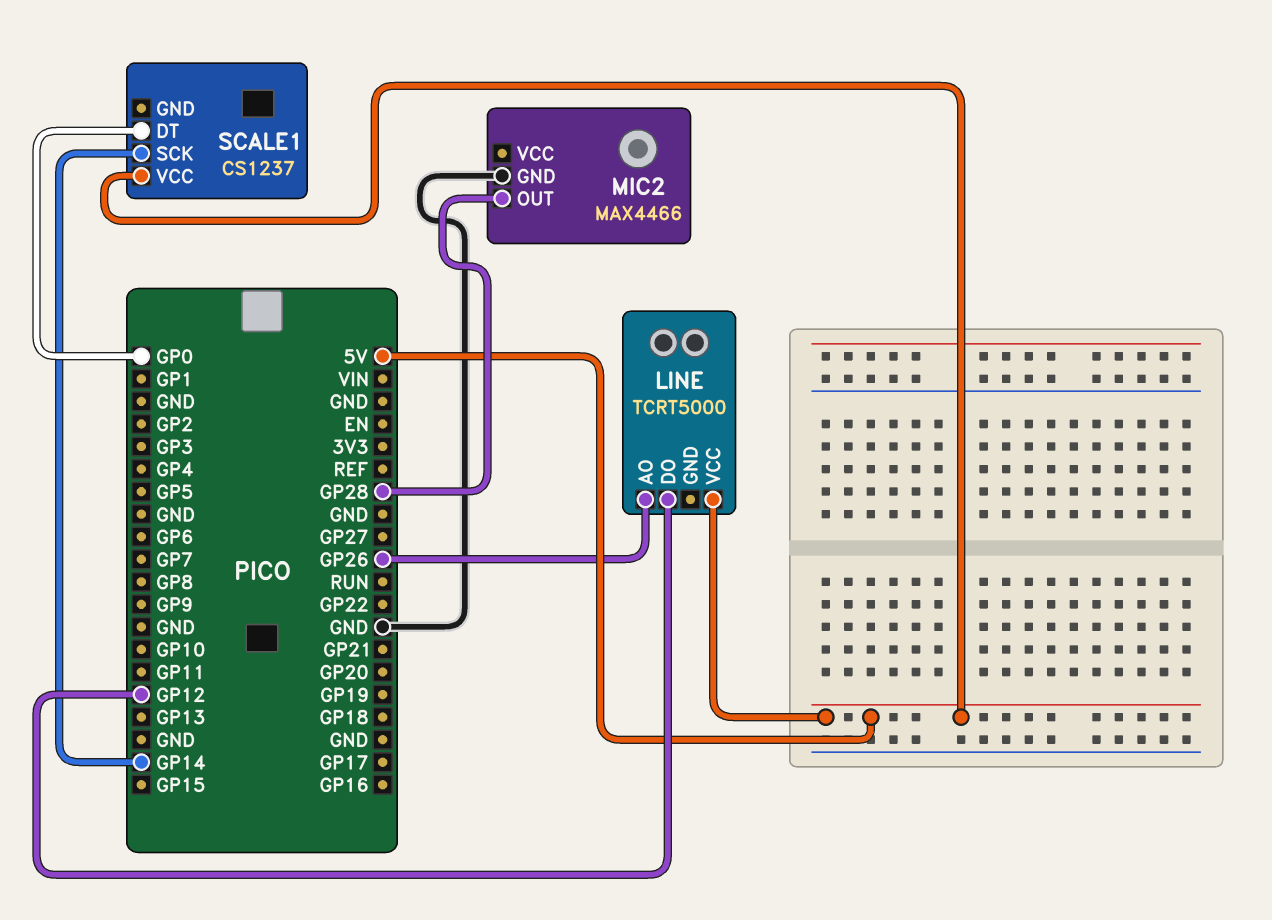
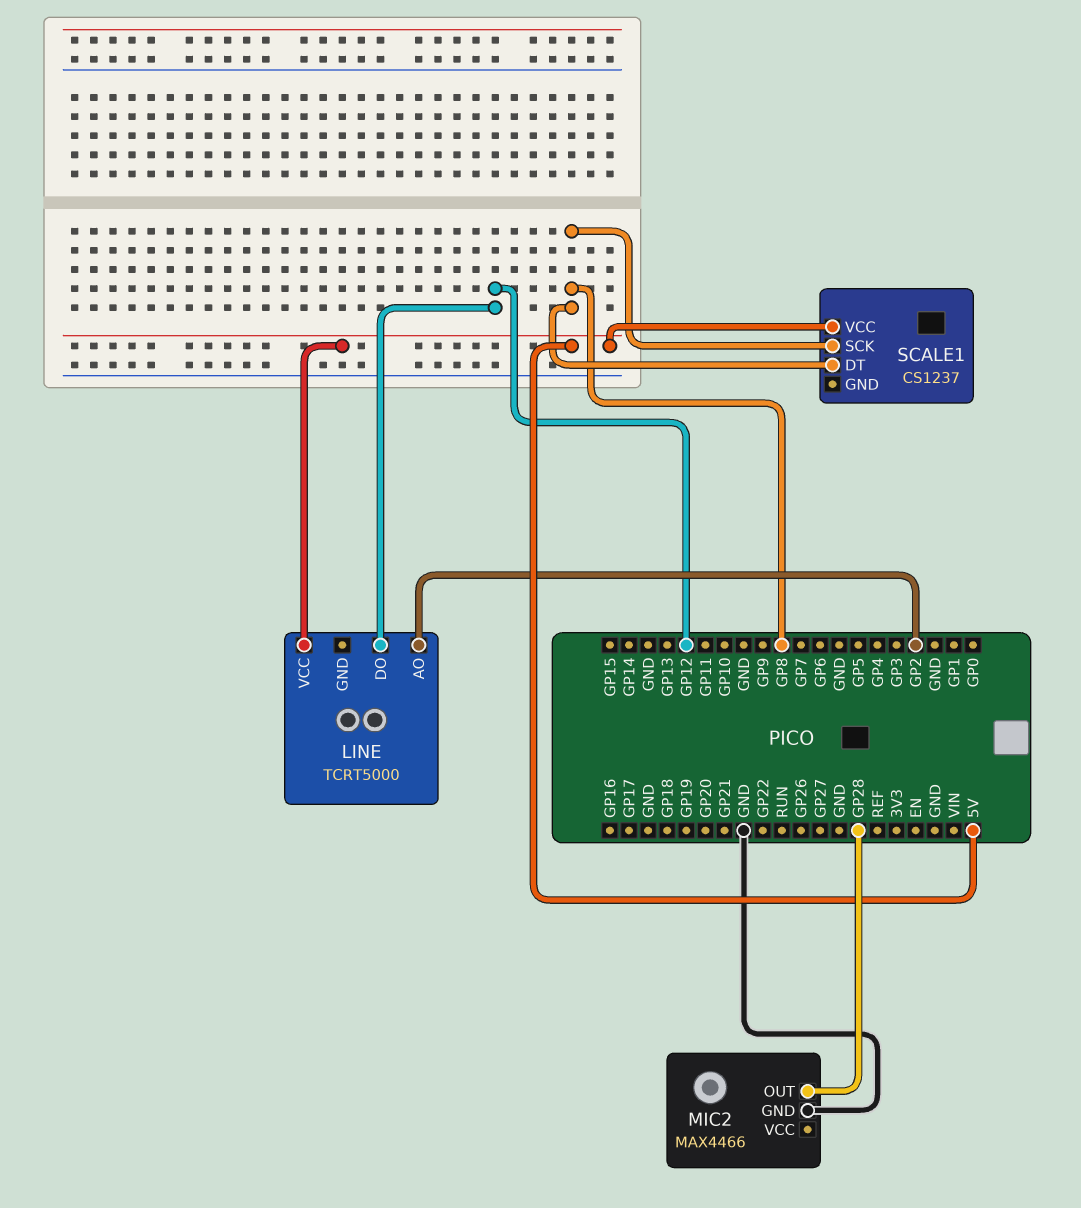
LINE pin AO: GP26 -> GP2
SCALE1 pin DT: GP0 -> GP8
SCALE1 pin SCK: GP14 -> GP8

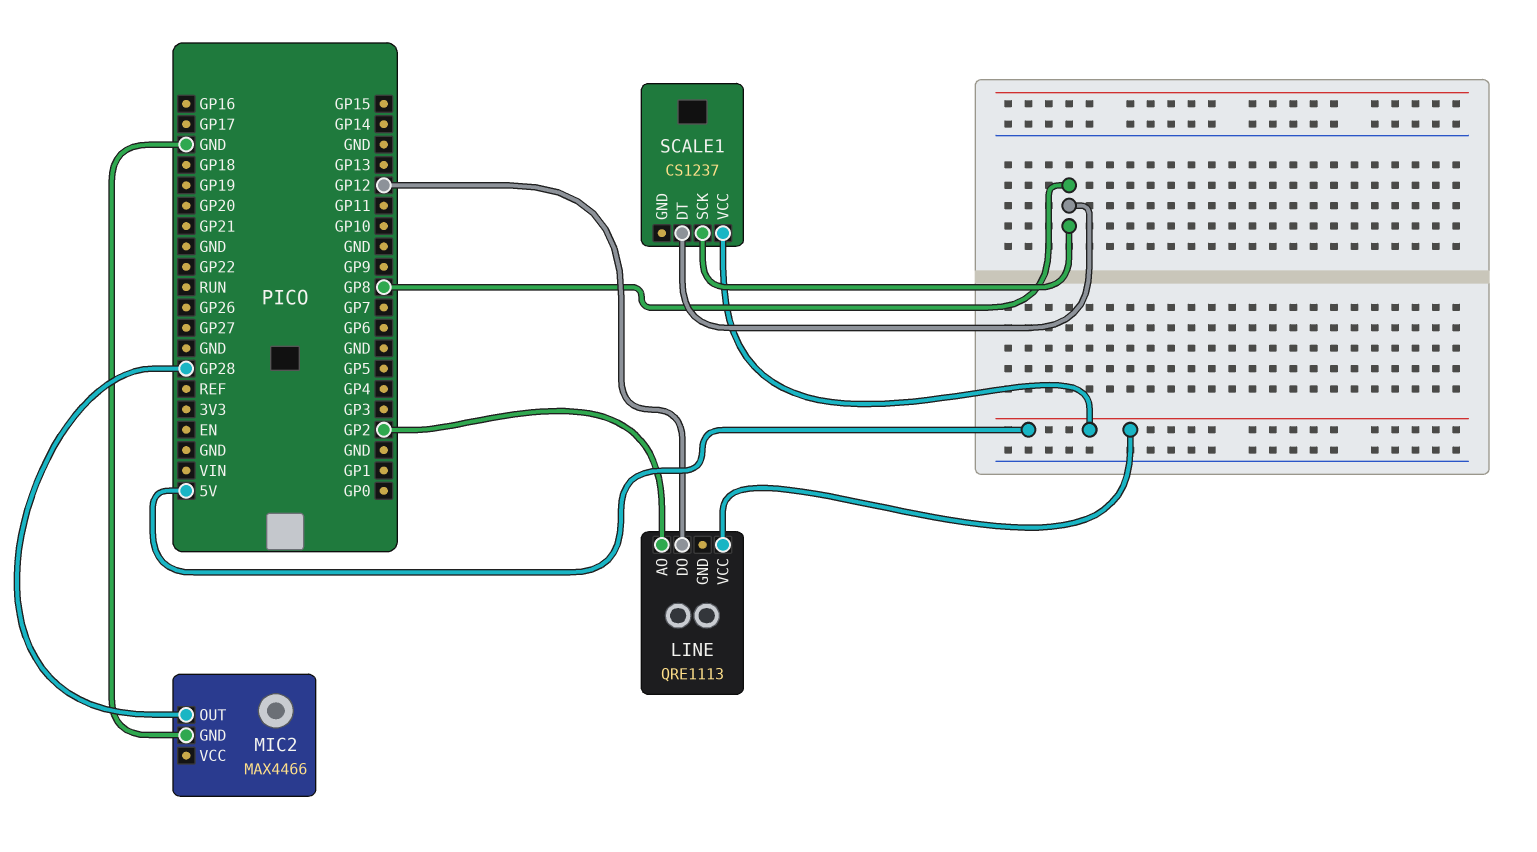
LINE: TCRT5000 -> QRE1113

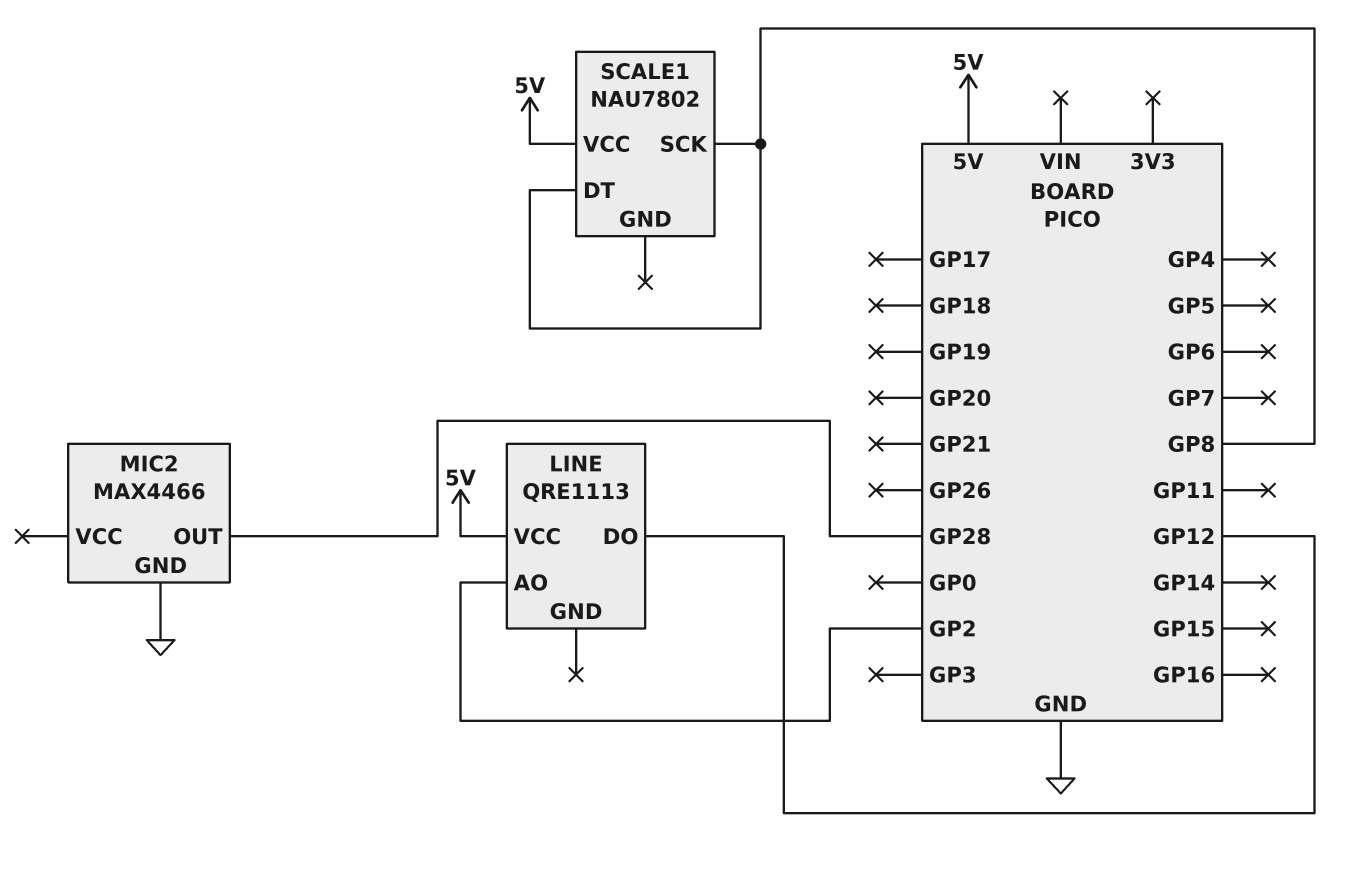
SCALE1: CS1237 -> NAU7802

